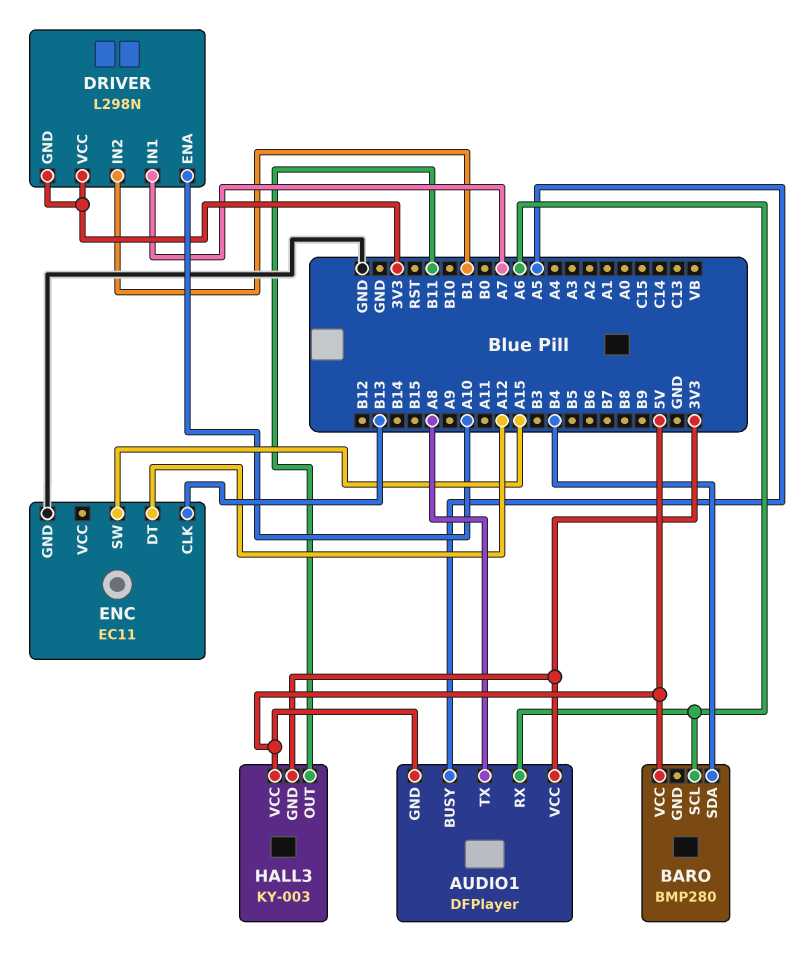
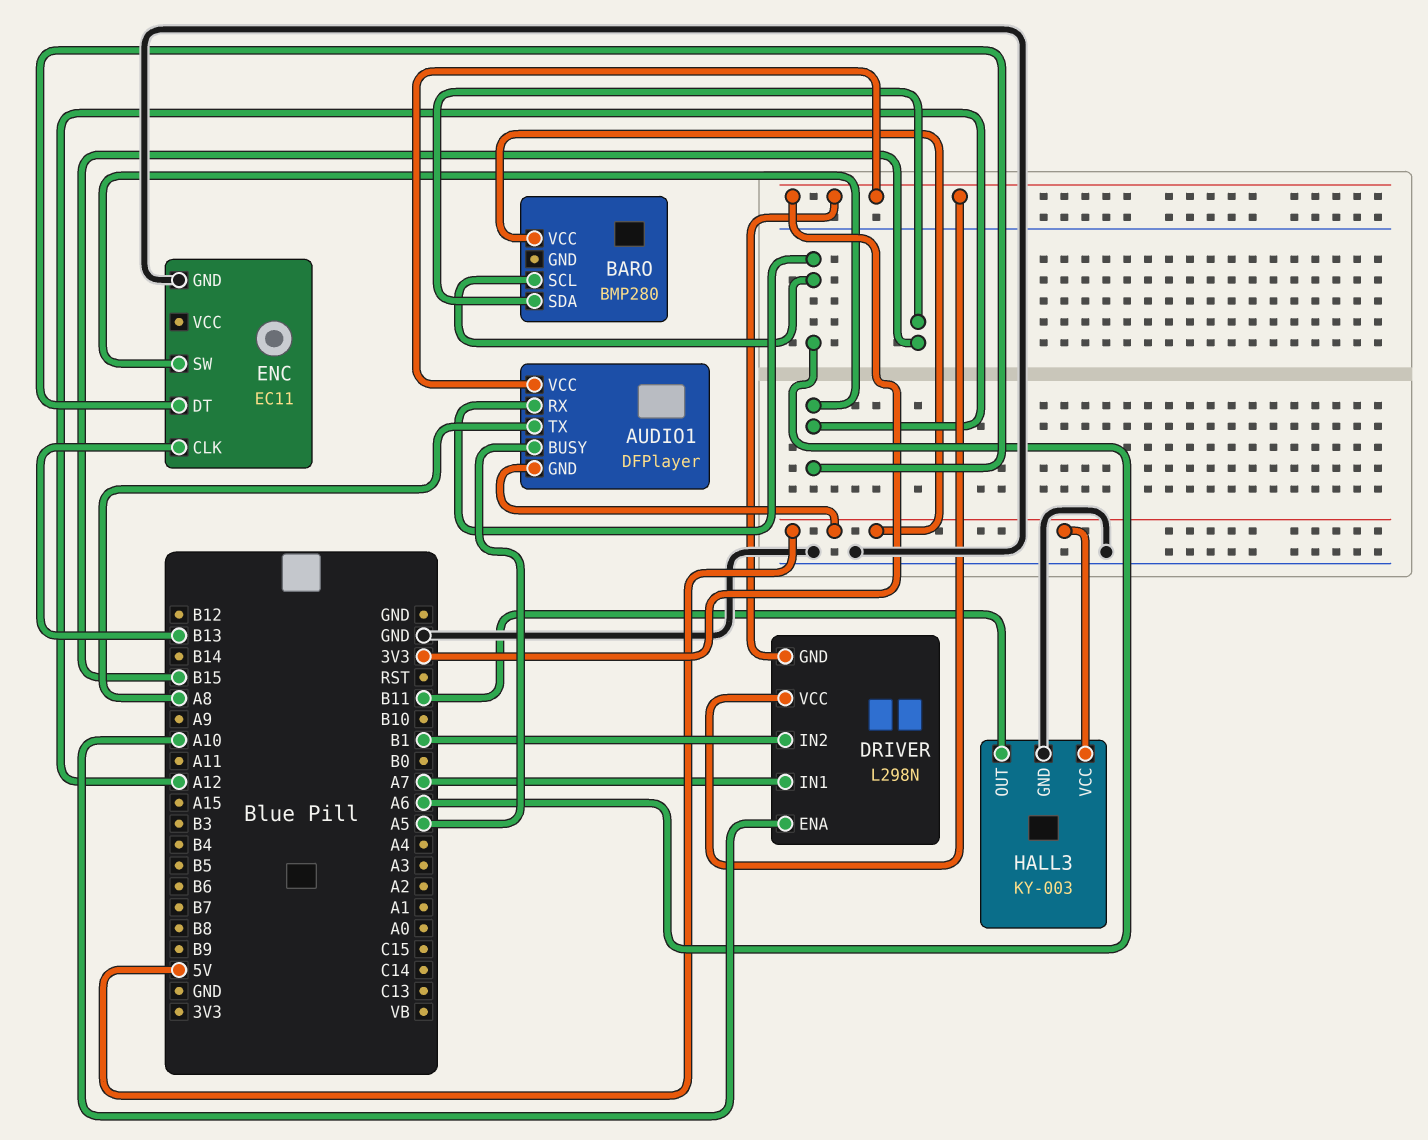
BARO pin SDA: B4 -> B15
ENC pin SW: A15 -> A12
HALL3 pin GND: 3V3 -> GND

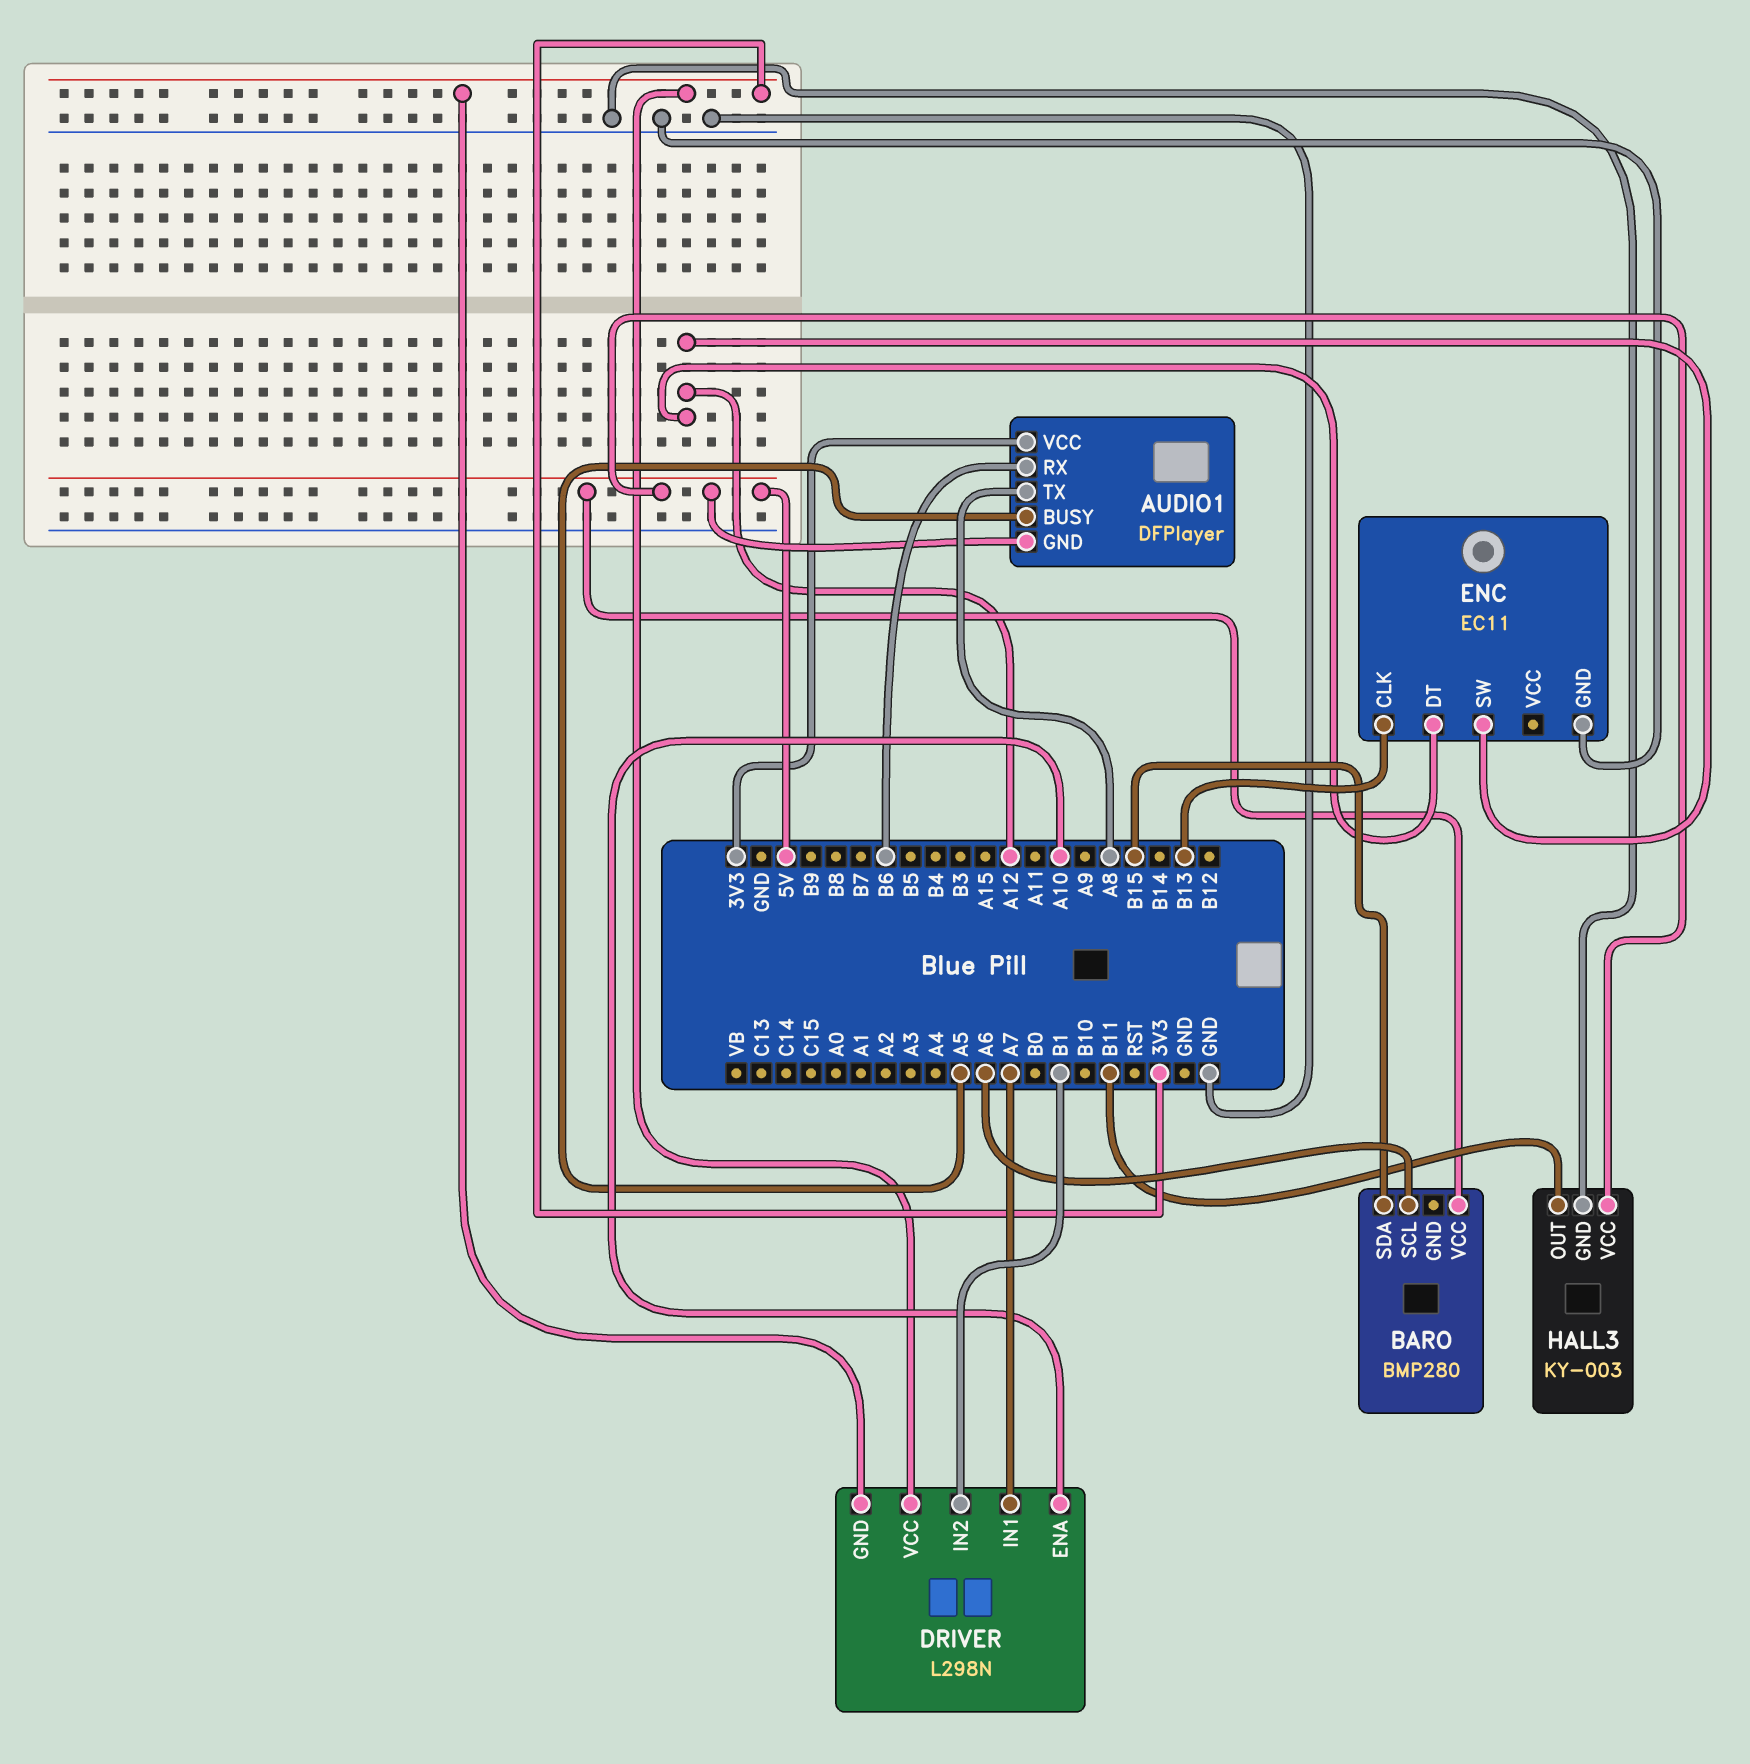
AUDIO1 pin RX: A6 -> B6

